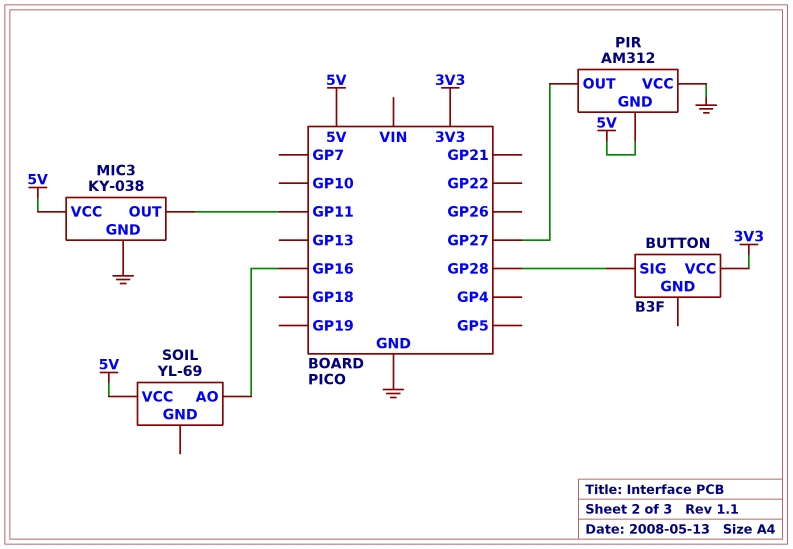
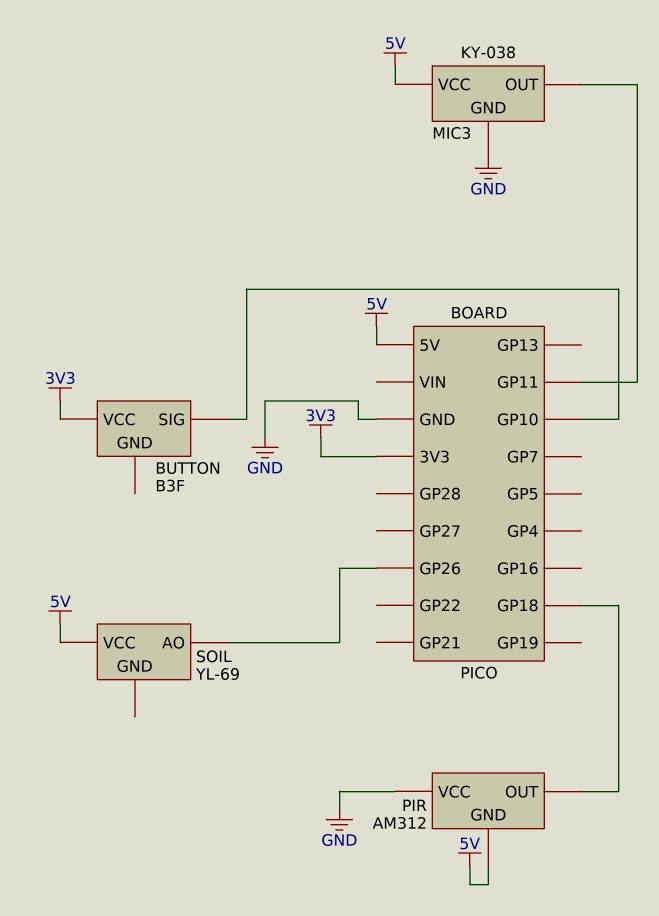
BUTTON pin SIG: GP28 -> GP10
PIR pin OUT: GP27 -> GP18
SOIL pin AO: GP16 -> GP26

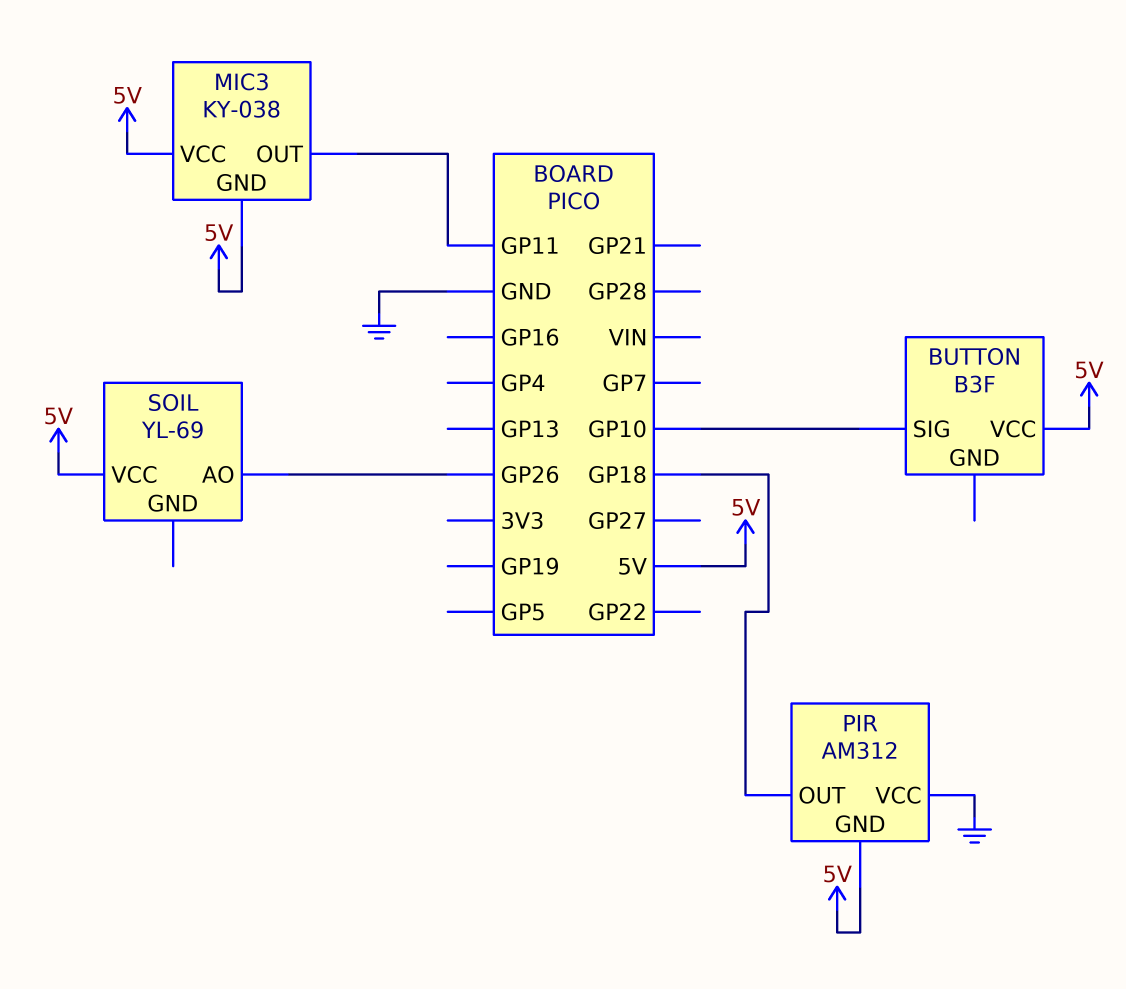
BUTTON pin VCC: 3V3 -> 5V
MIC3 pin GND: GND -> 5V

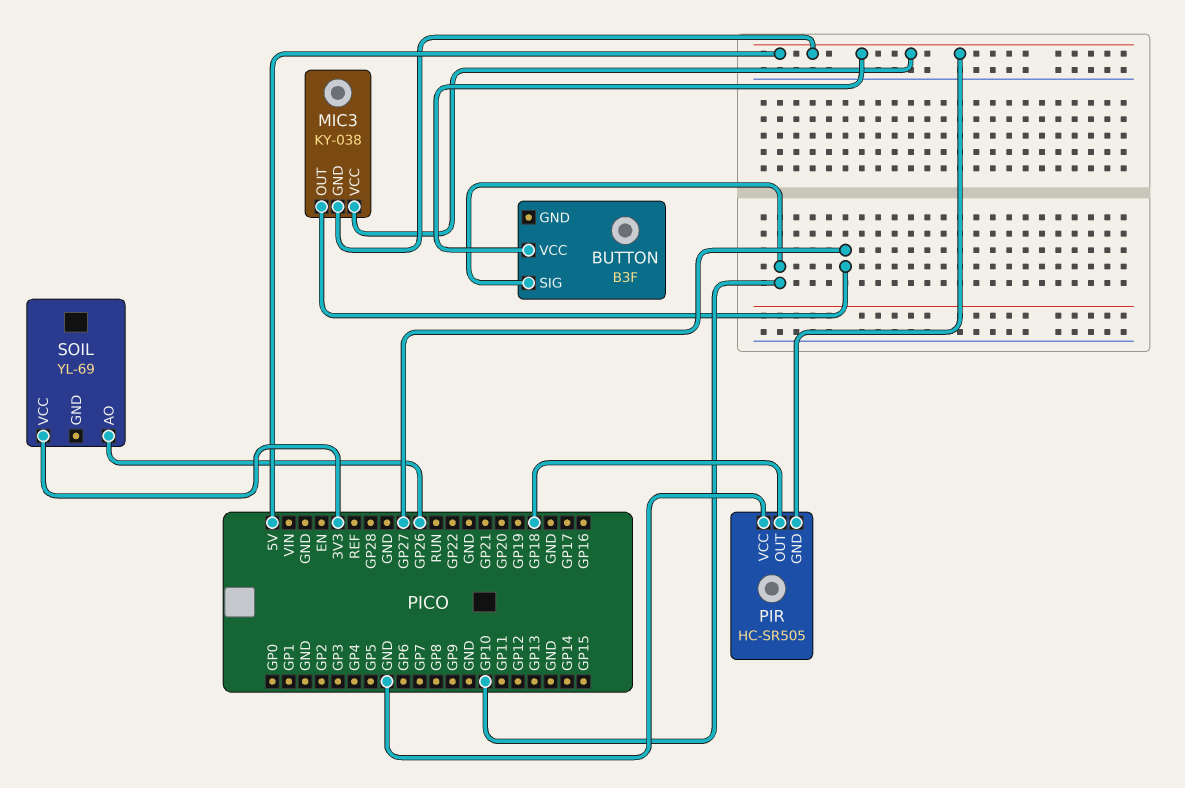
MIC3 pin OUT: GP11 -> GP27
PIR: AM312 -> HC-SR505
SOIL pin VCC: 5V -> 3V3

